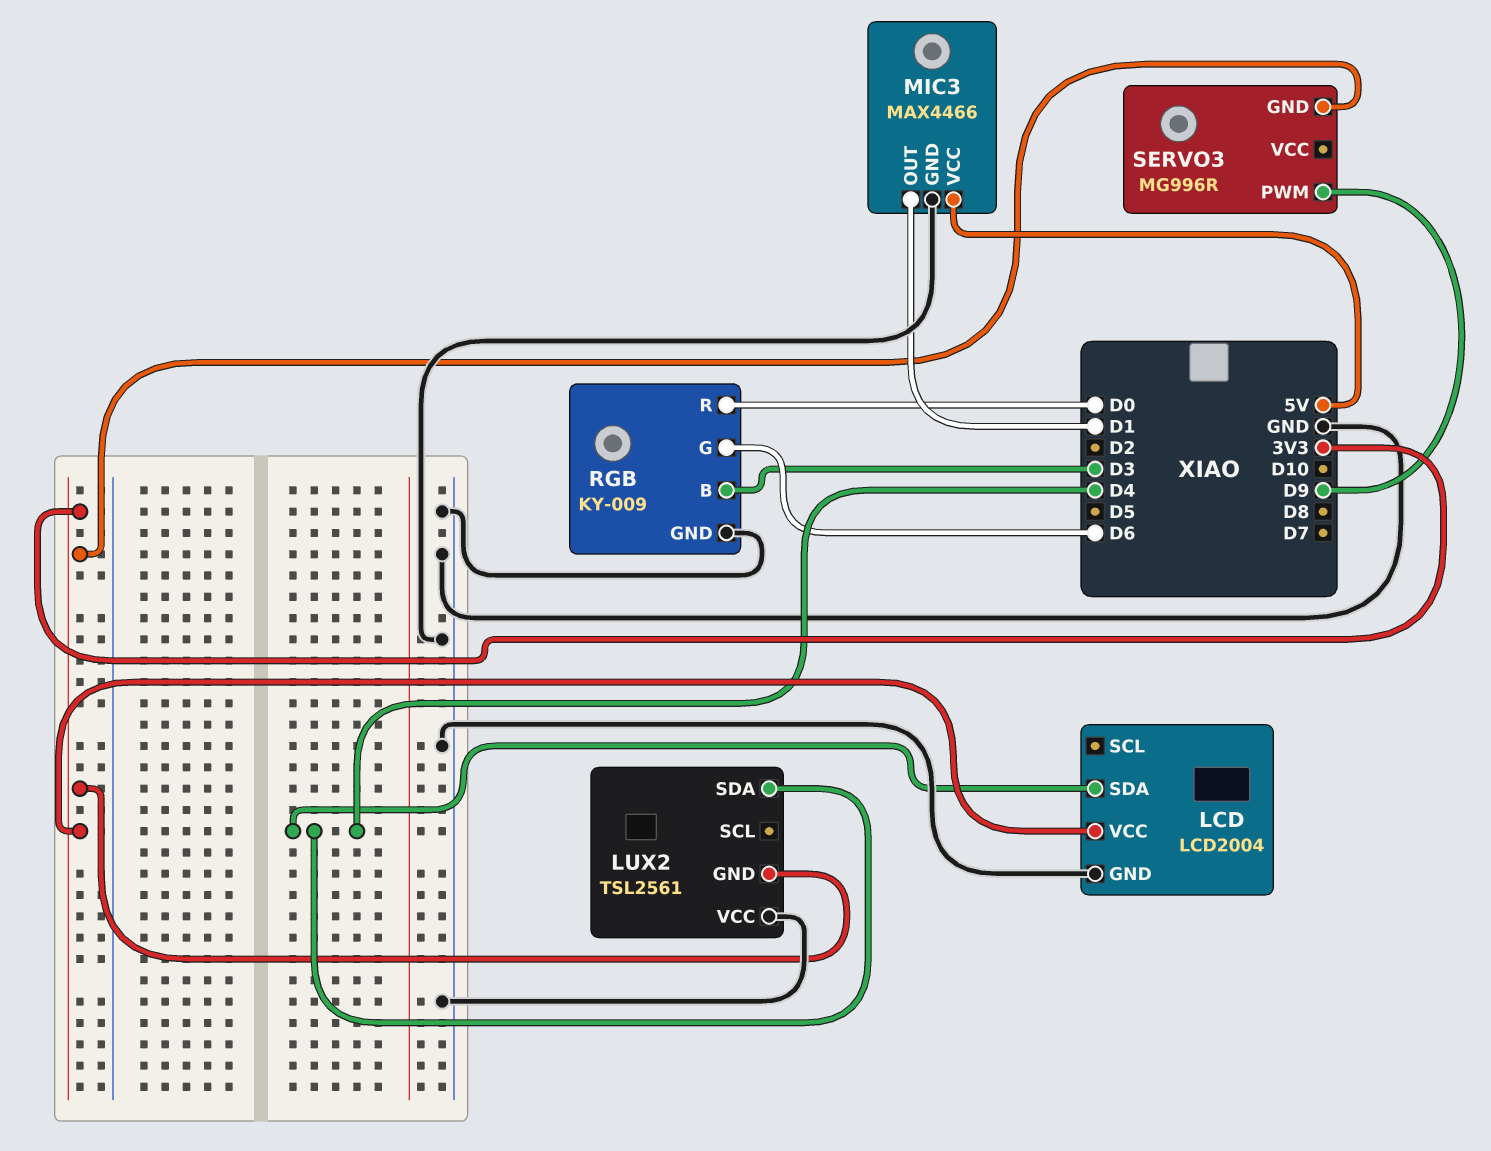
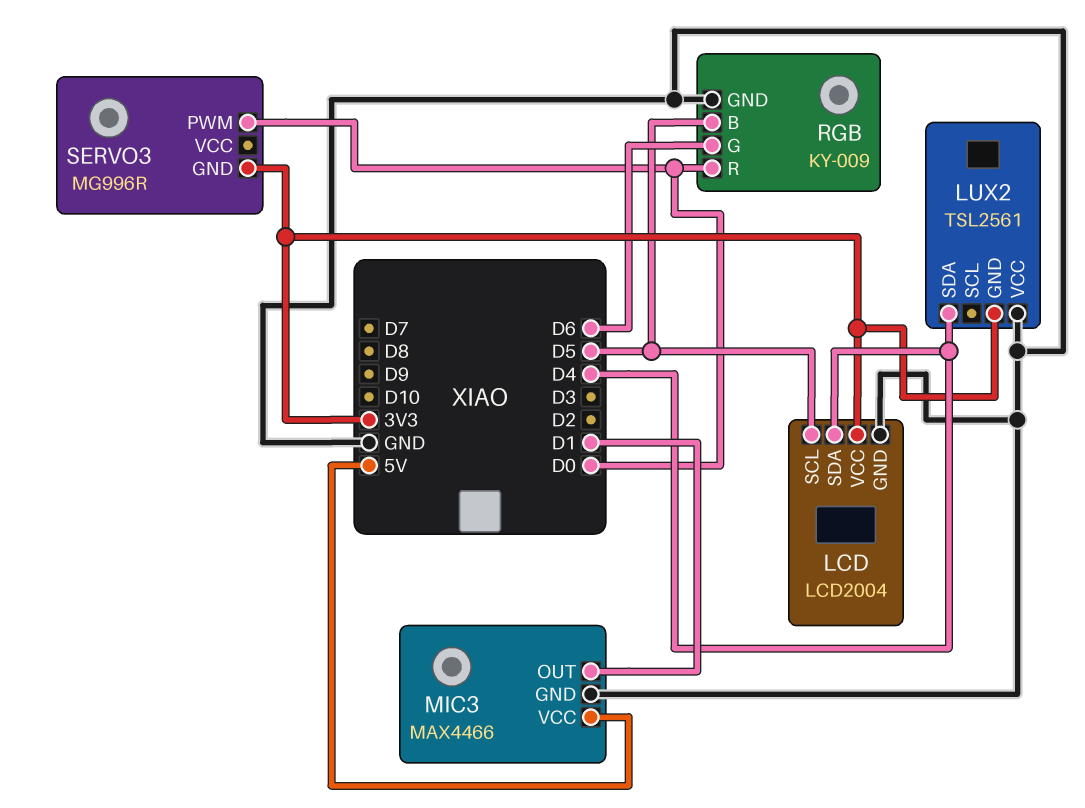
LCD pin SCL: none -> D5
RGB pin B: D3 -> D5
SERVO3 pin PWM: D9 -> D0

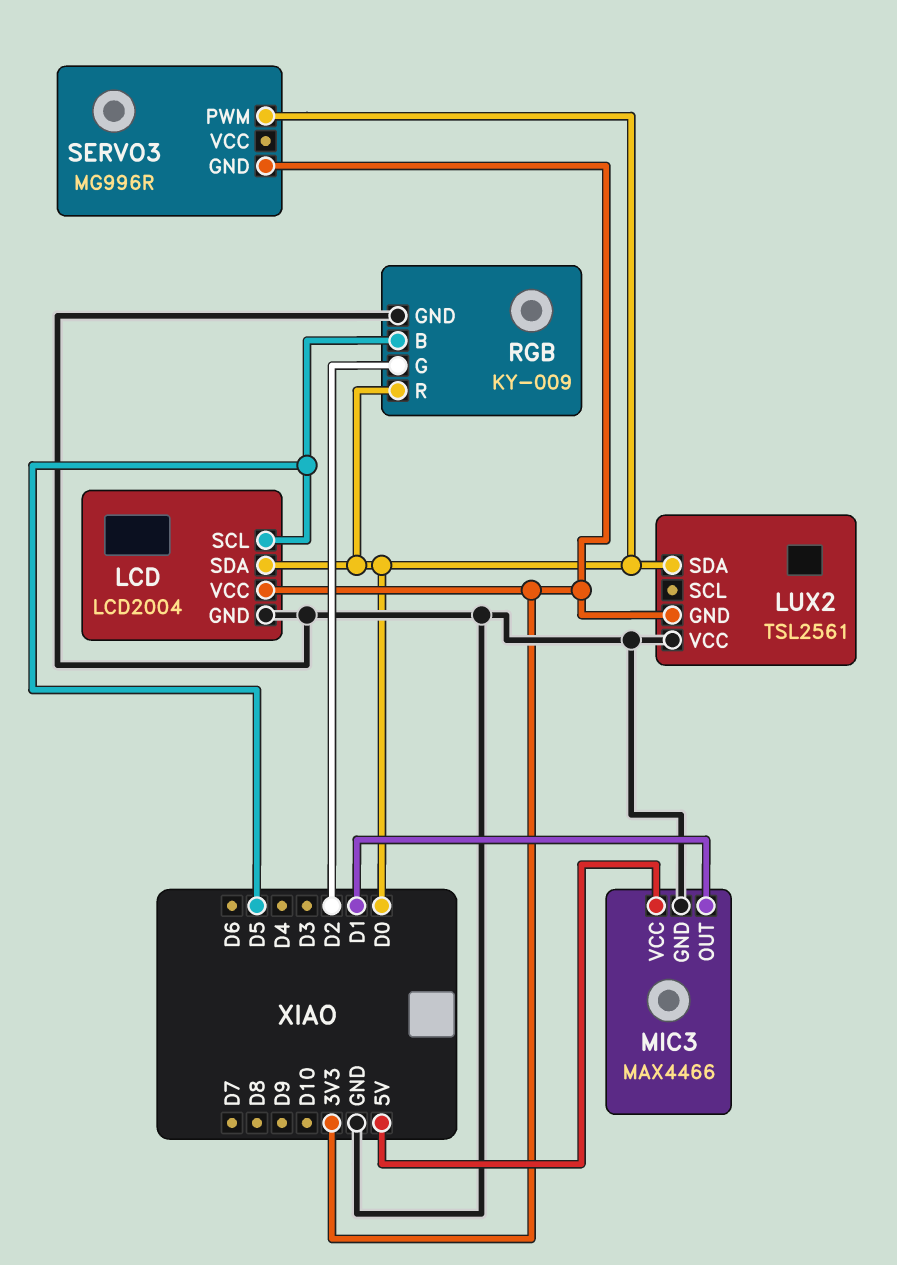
LCD pin SDA: D4 -> D0
LUX2 pin SDA: D4 -> D0
RGB pin G: D6 -> D2

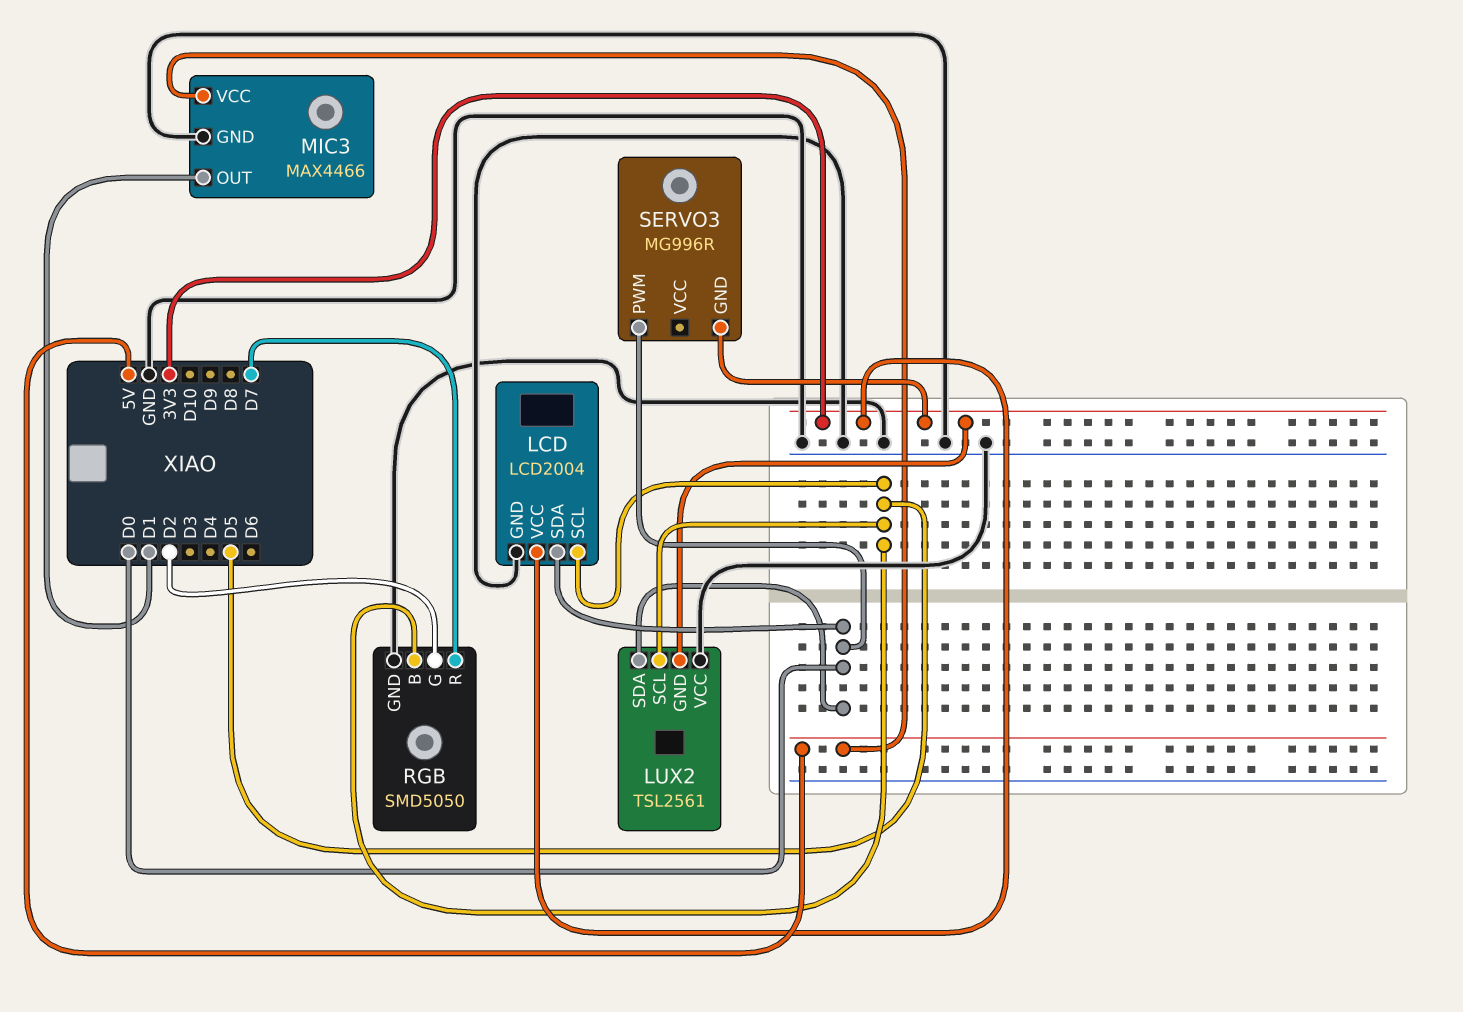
LUX2 pin SCL: none -> D5
RGB: KY-009 -> SMD5050
RGB pin R: D0 -> D7

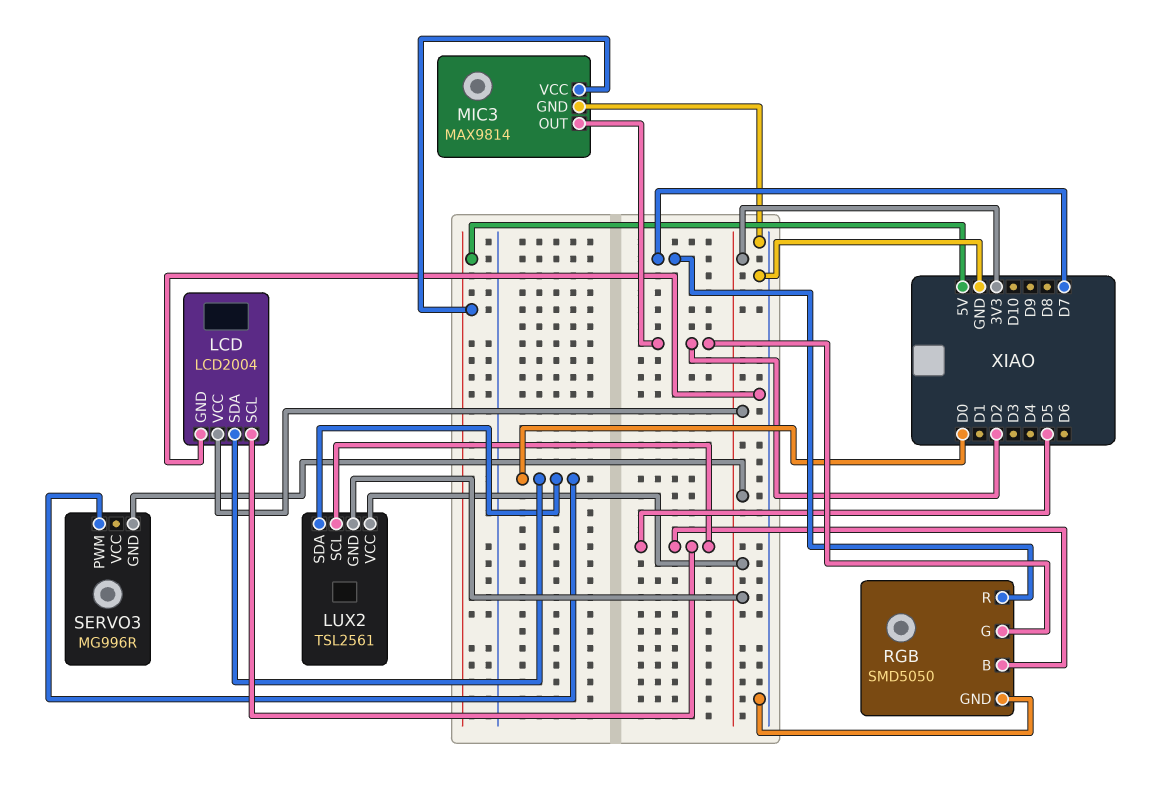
LUX2 pin VCC: GND -> 3V3
MIC3: MAX4466 -> MAX9814
MIC3 pin OUT: D1 -> D2

